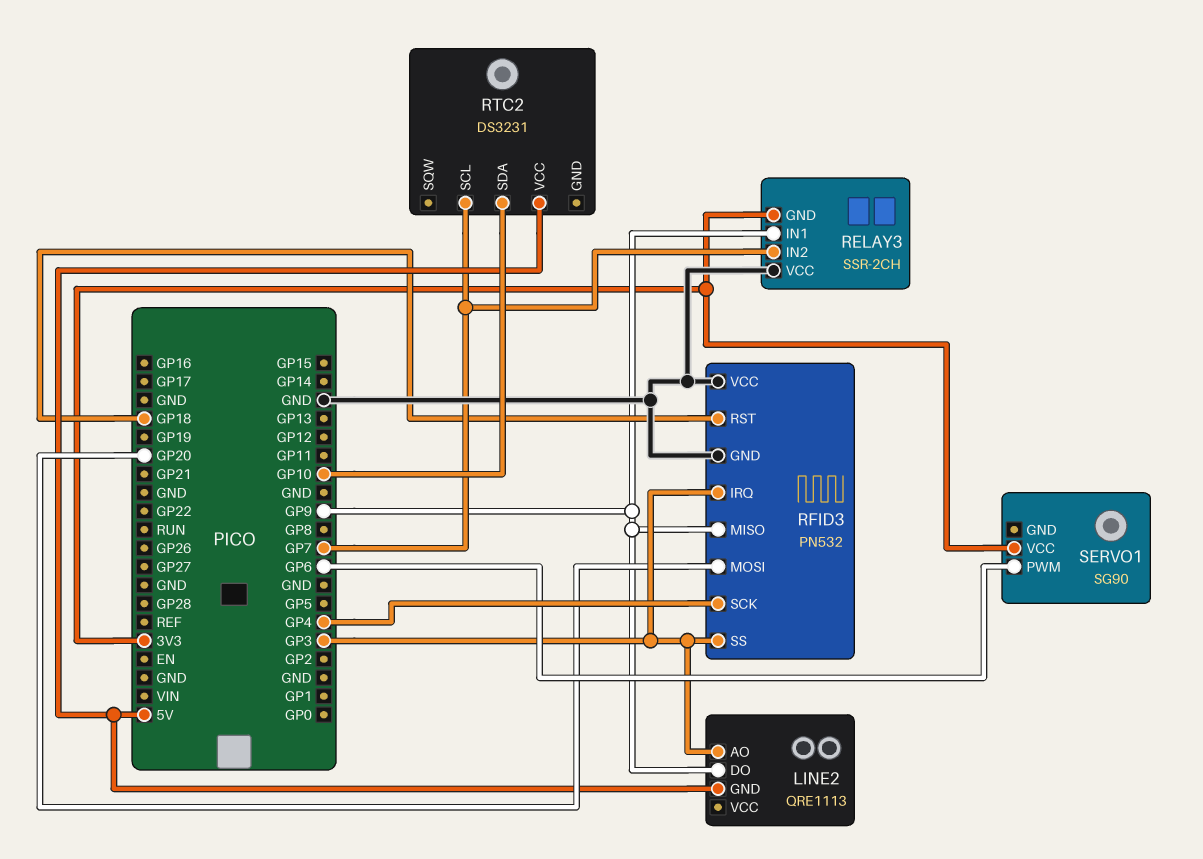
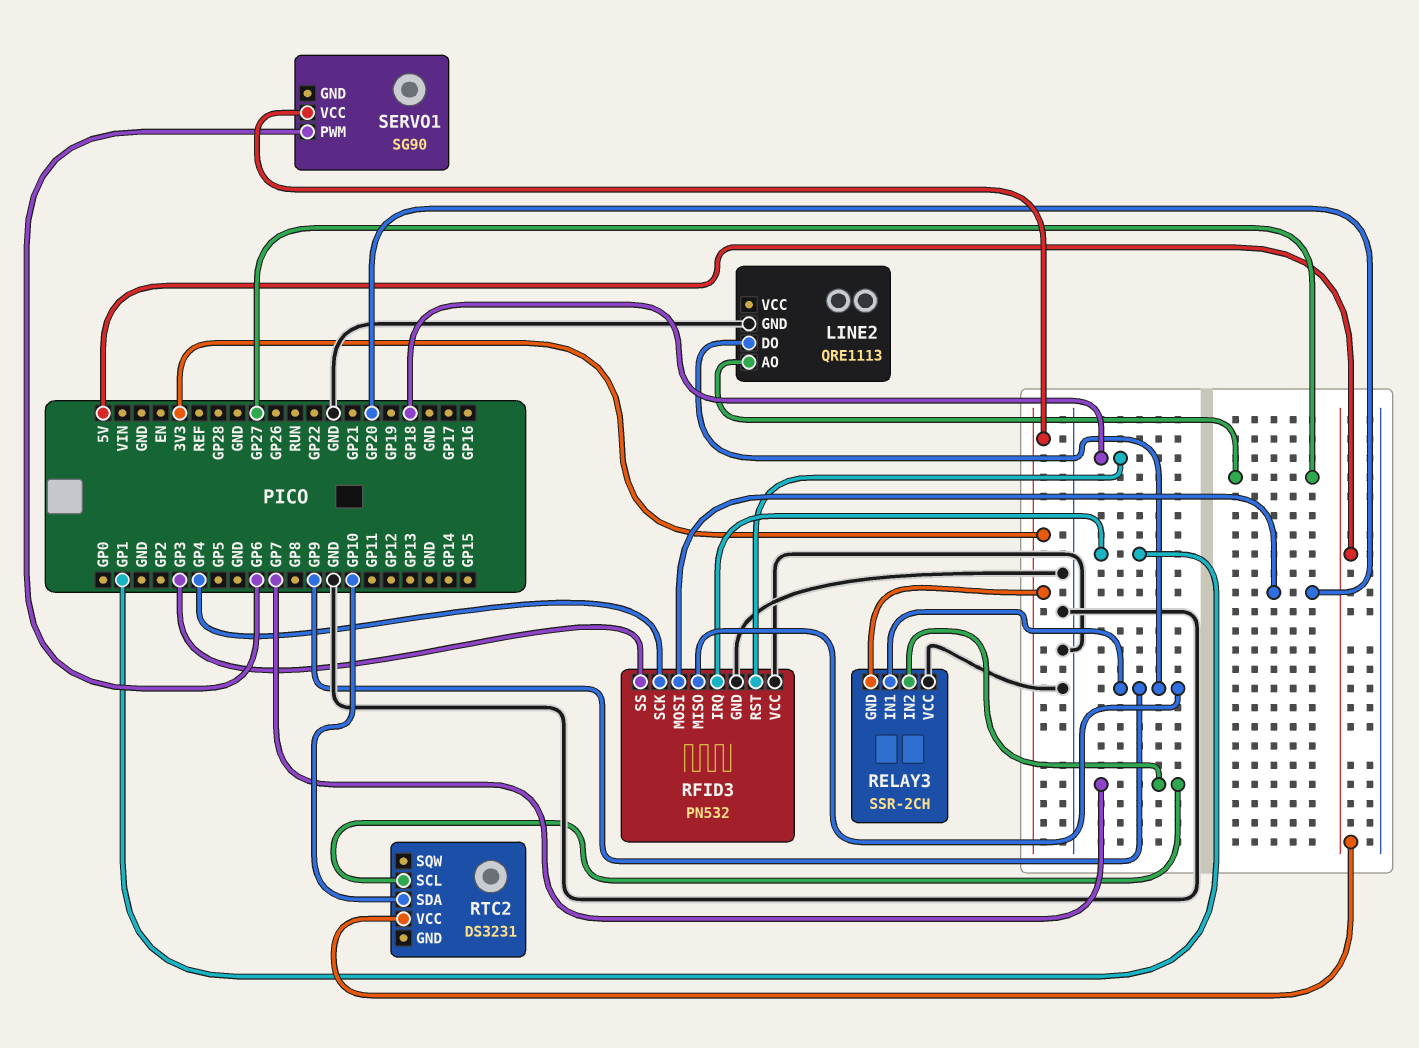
LINE2 pin AO: GP3 -> GP27
LINE2 pin GND: 5V -> GND
RFID3 pin IRQ: GP3 -> GP1

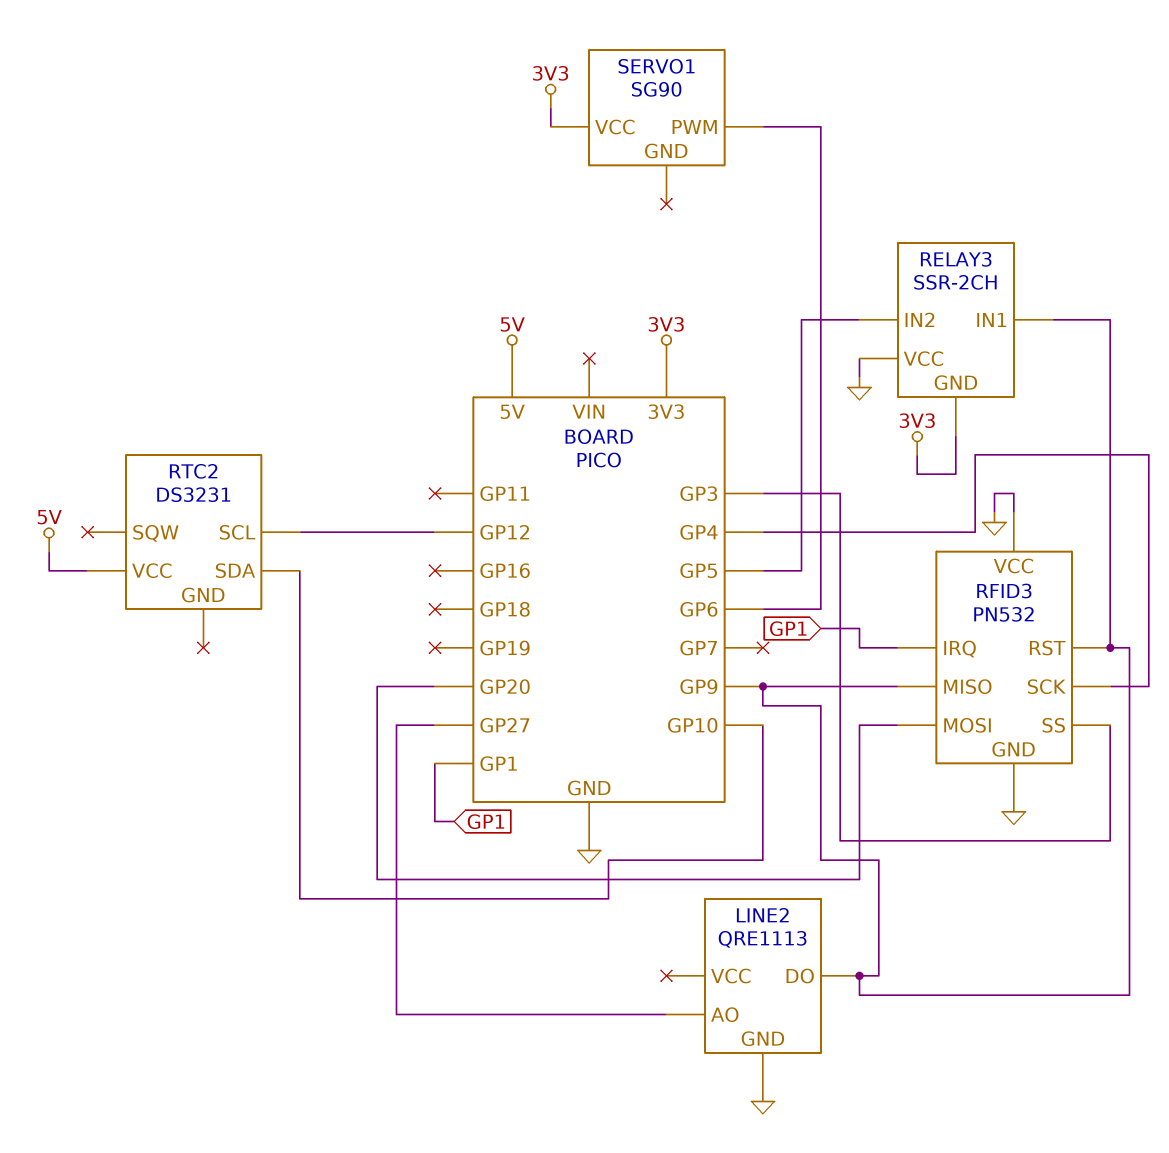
RELAY3 pin IN2: GP7 -> GP5
RFID3 pin RST: GP18 -> GP9
RTC2 pin SCL: GP7 -> GP12

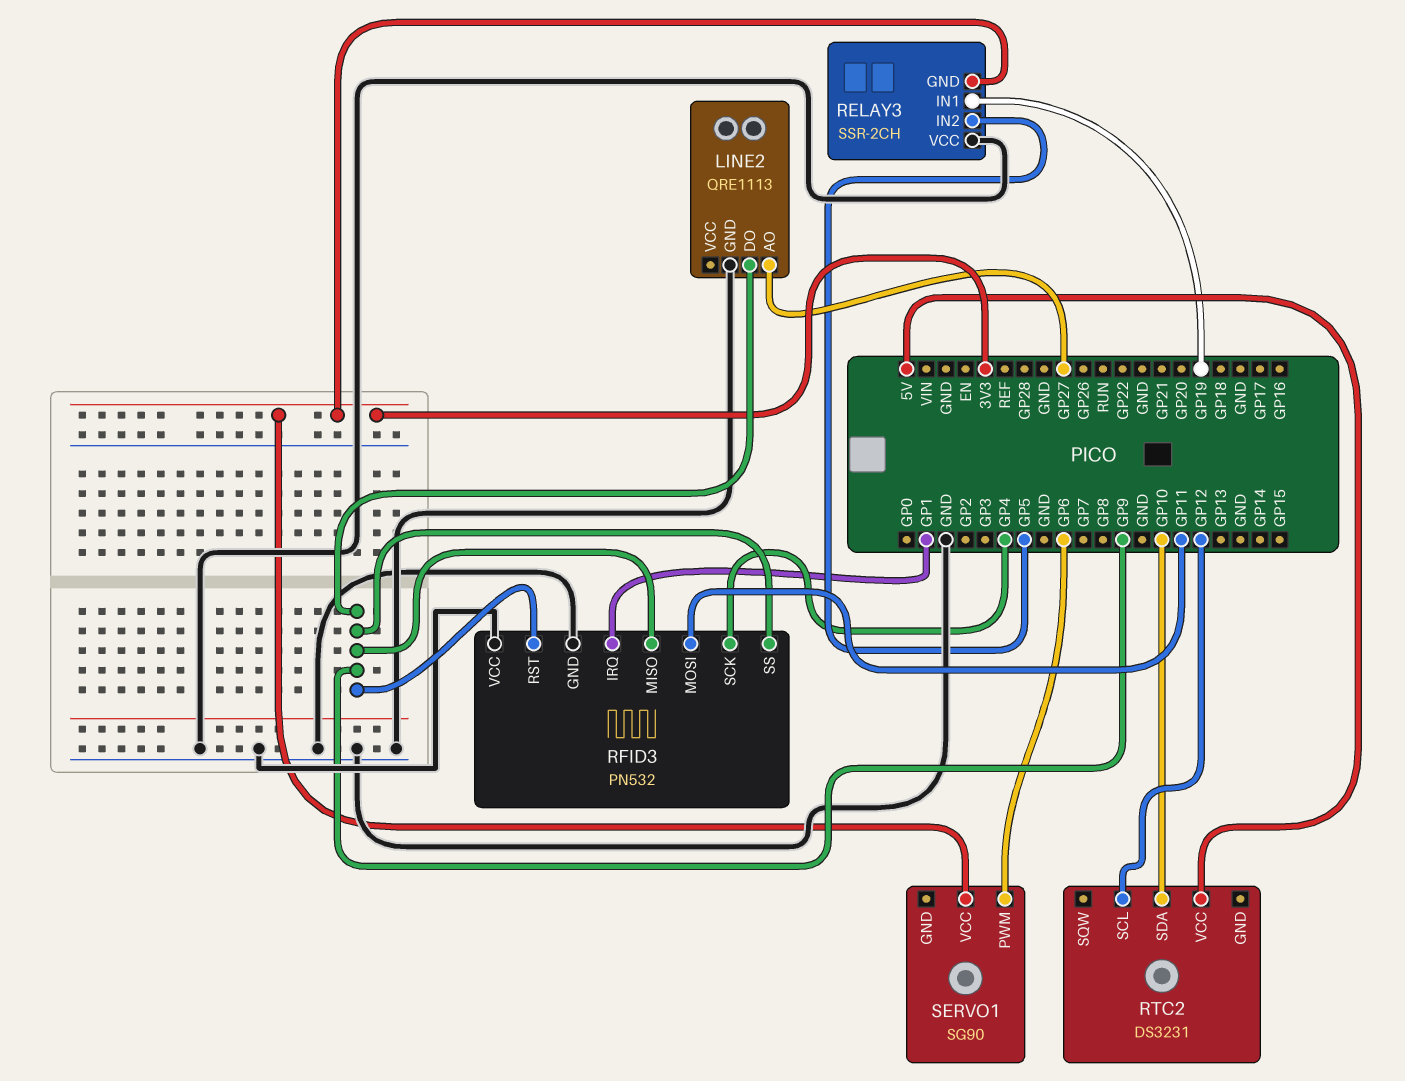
RELAY3 pin IN1: GP9 -> GP19
RFID3 pin MOSI: GP20 -> GP11
RFID3 pin SS: GP3 -> GP9

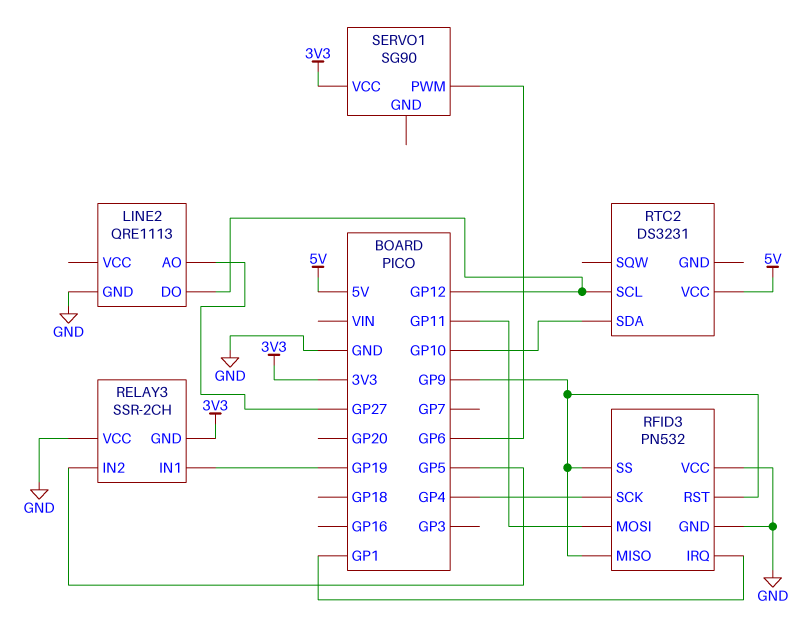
LINE2 pin DO: GP9 -> GP12

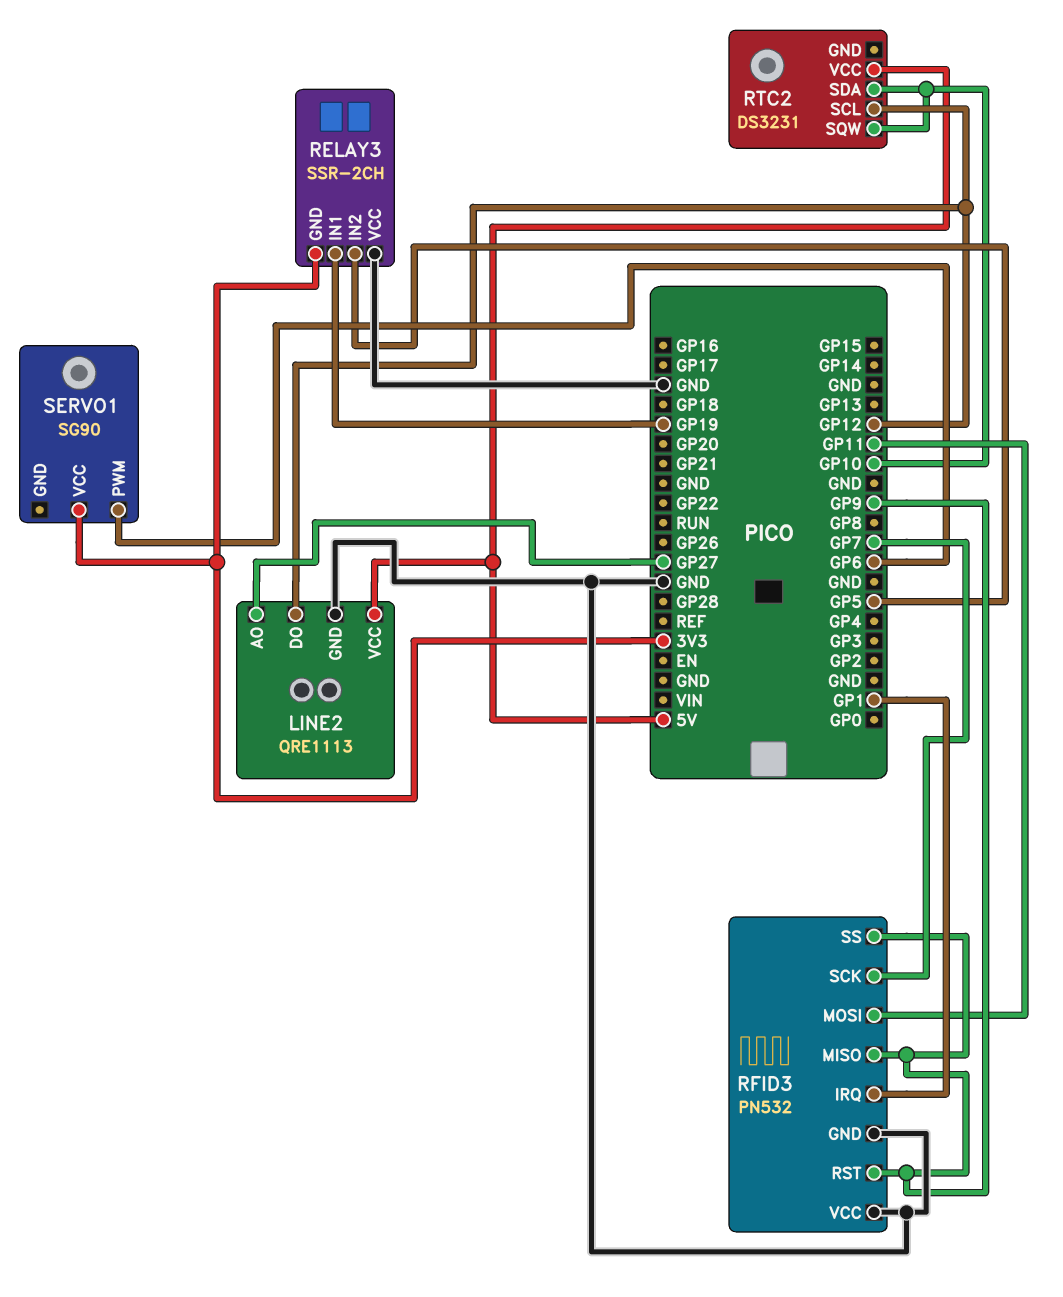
LINE2 pin VCC: none -> 5V
RFID3 pin SCK: GP4 -> GP7
RTC2 pin SQW: none -> GP10

